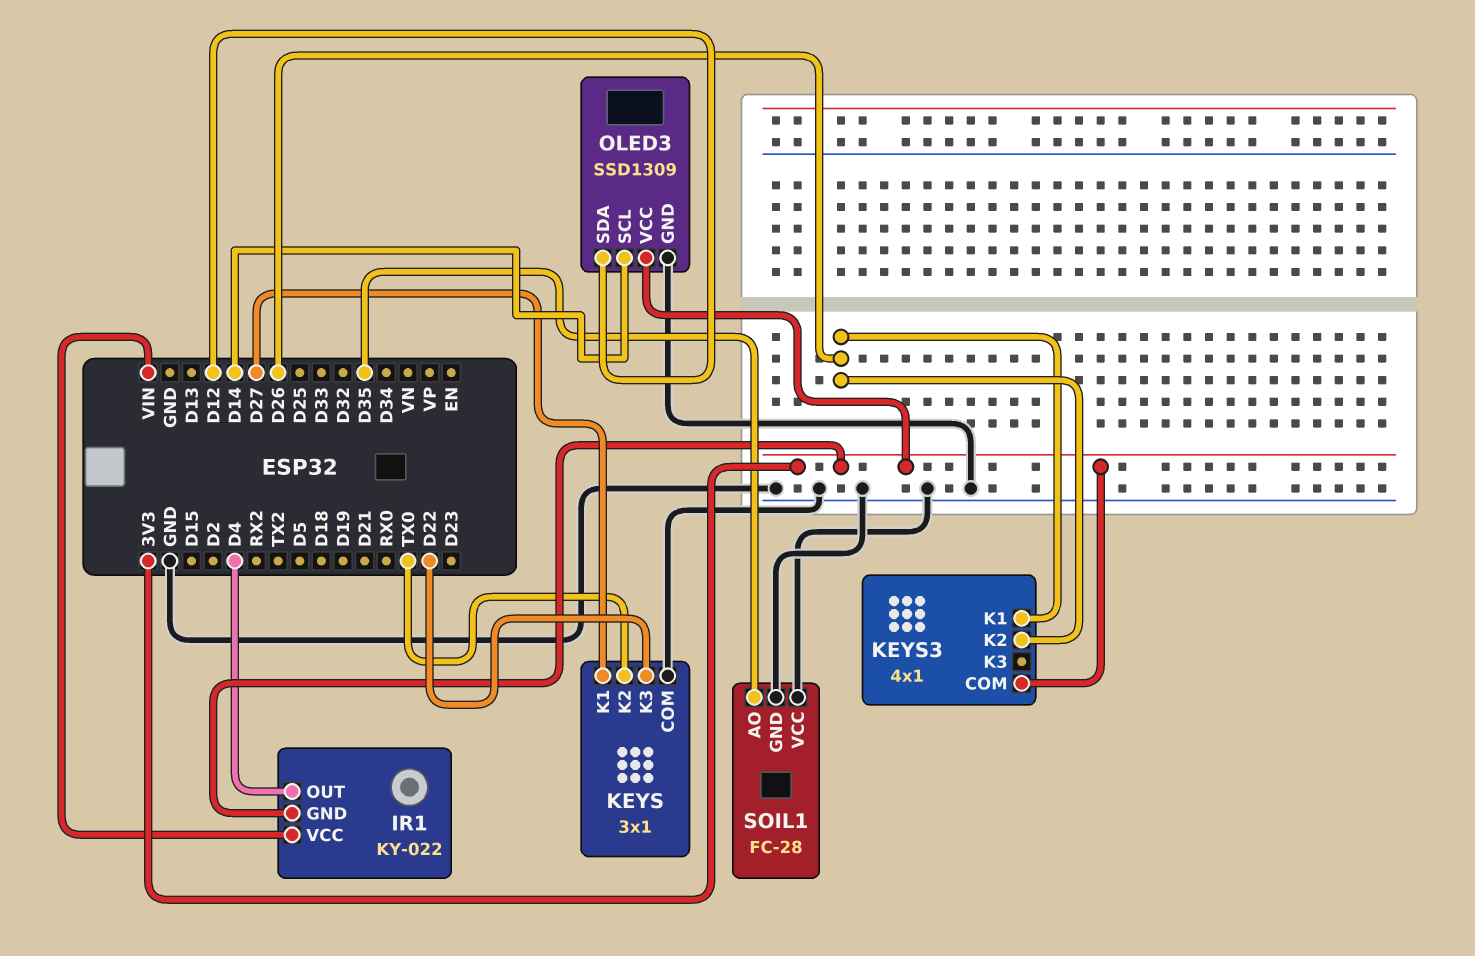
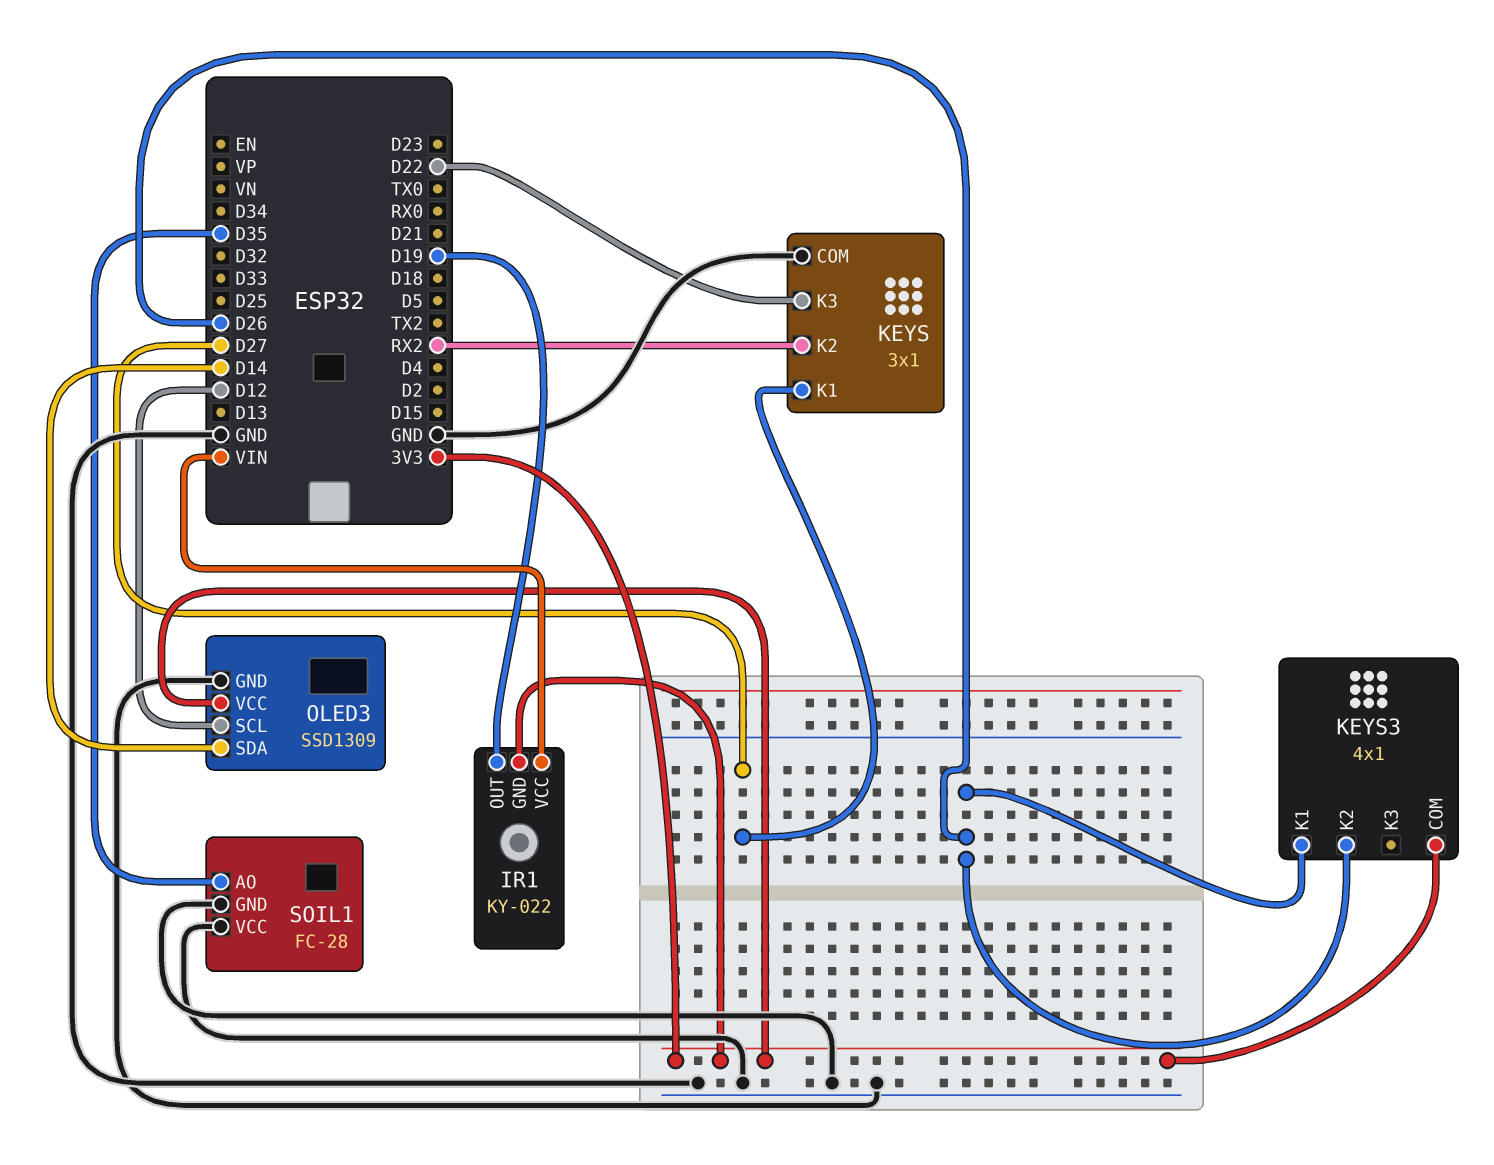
IR1 pin OUT: D4 -> D19
KEYS pin K2: TX0 -> RX2
OLED3 pin SCL: D14 -> D12
OLED3 pin SDA: D12 -> D14

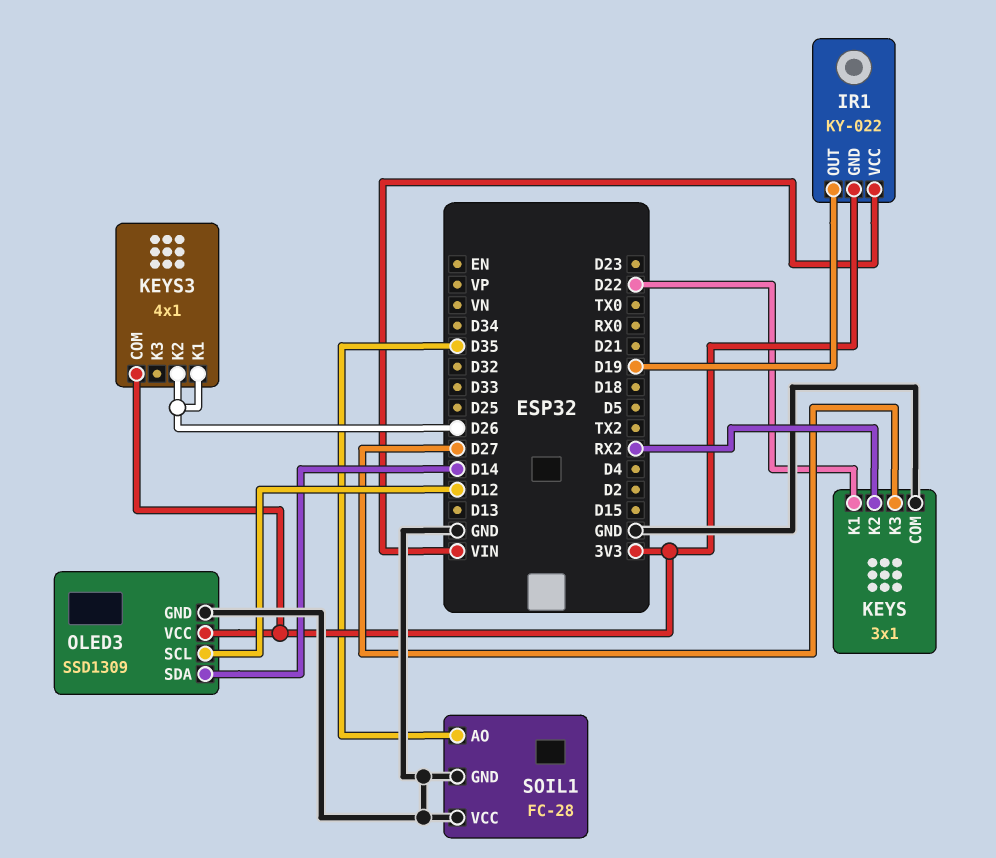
KEYS pin K1: D27 -> D22
KEYS pin K3: D22 -> D27

